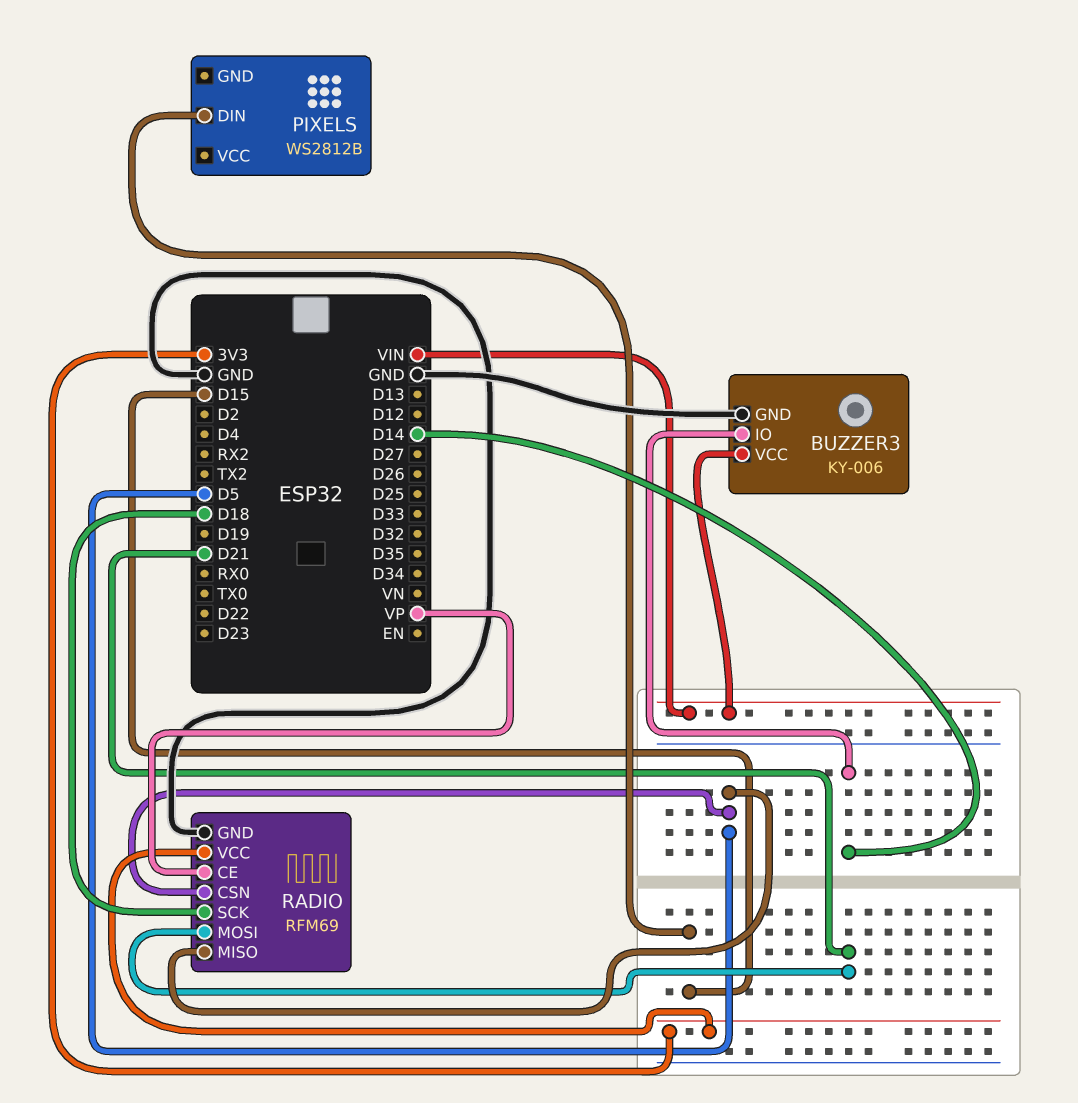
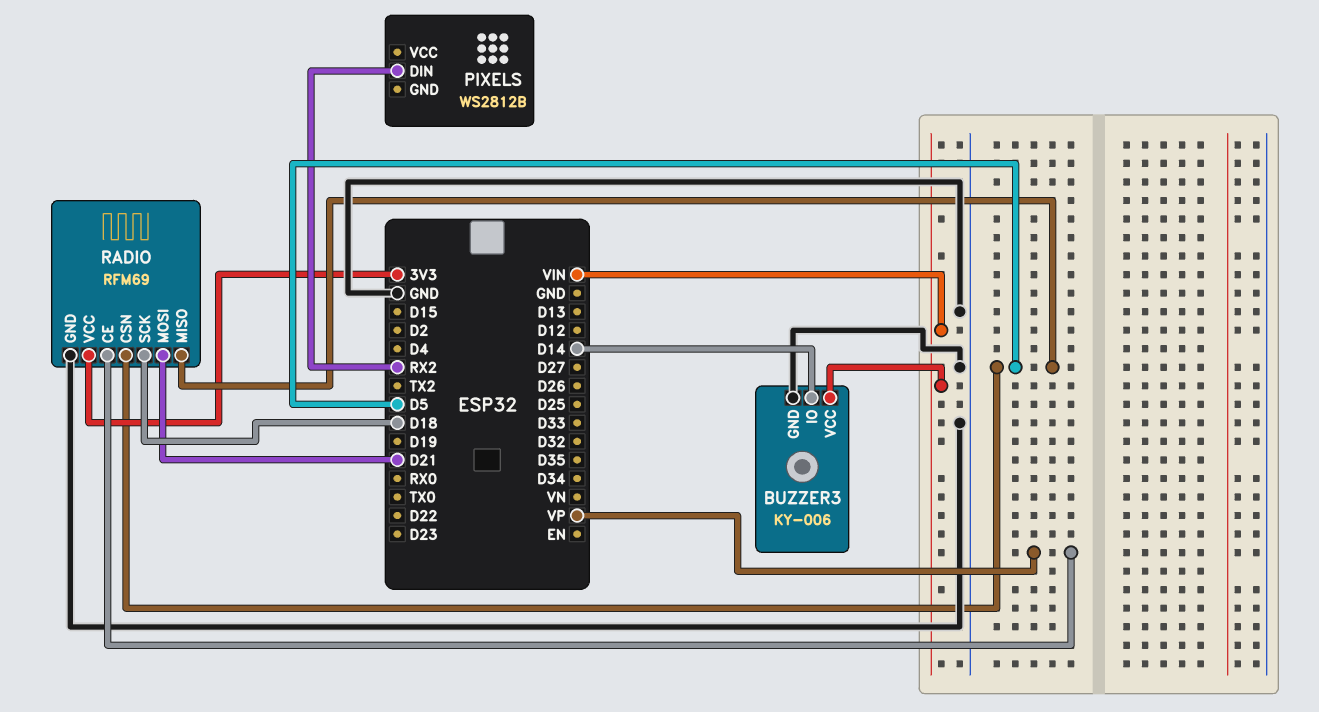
PIXELS pin DIN: D15 -> RX2

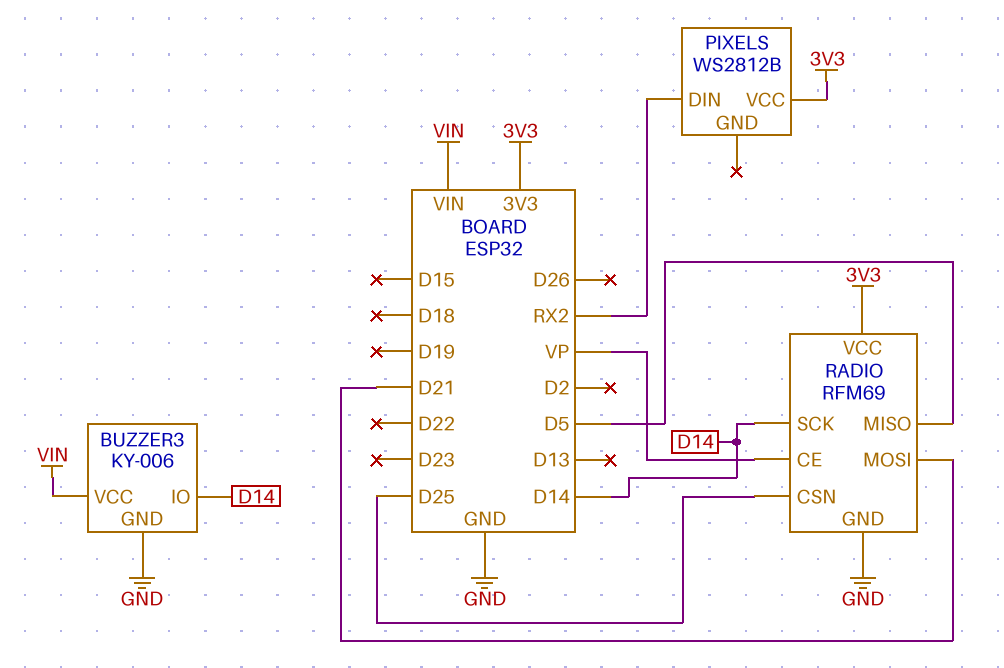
PIXELS pin VCC: none -> 3V3
RADIO pin CSN: D5 -> D25
RADIO pin SCK: D18 -> D14

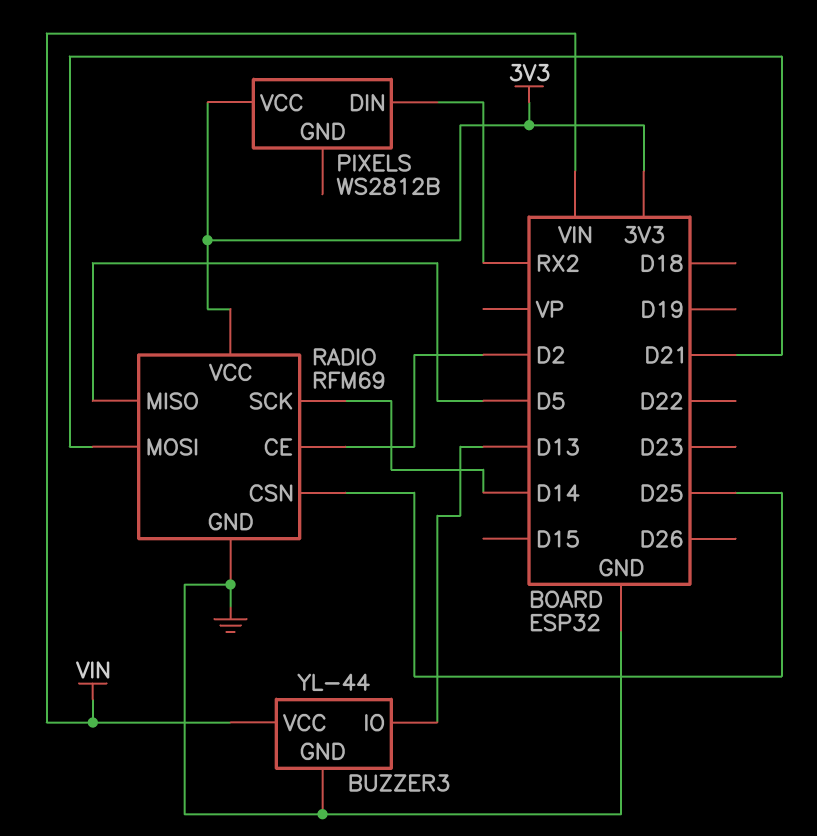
BUZZER3: KY-006 -> YL-44
BUZZER3 pin IO: D14 -> D13
RADIO pin CE: VP -> D2

